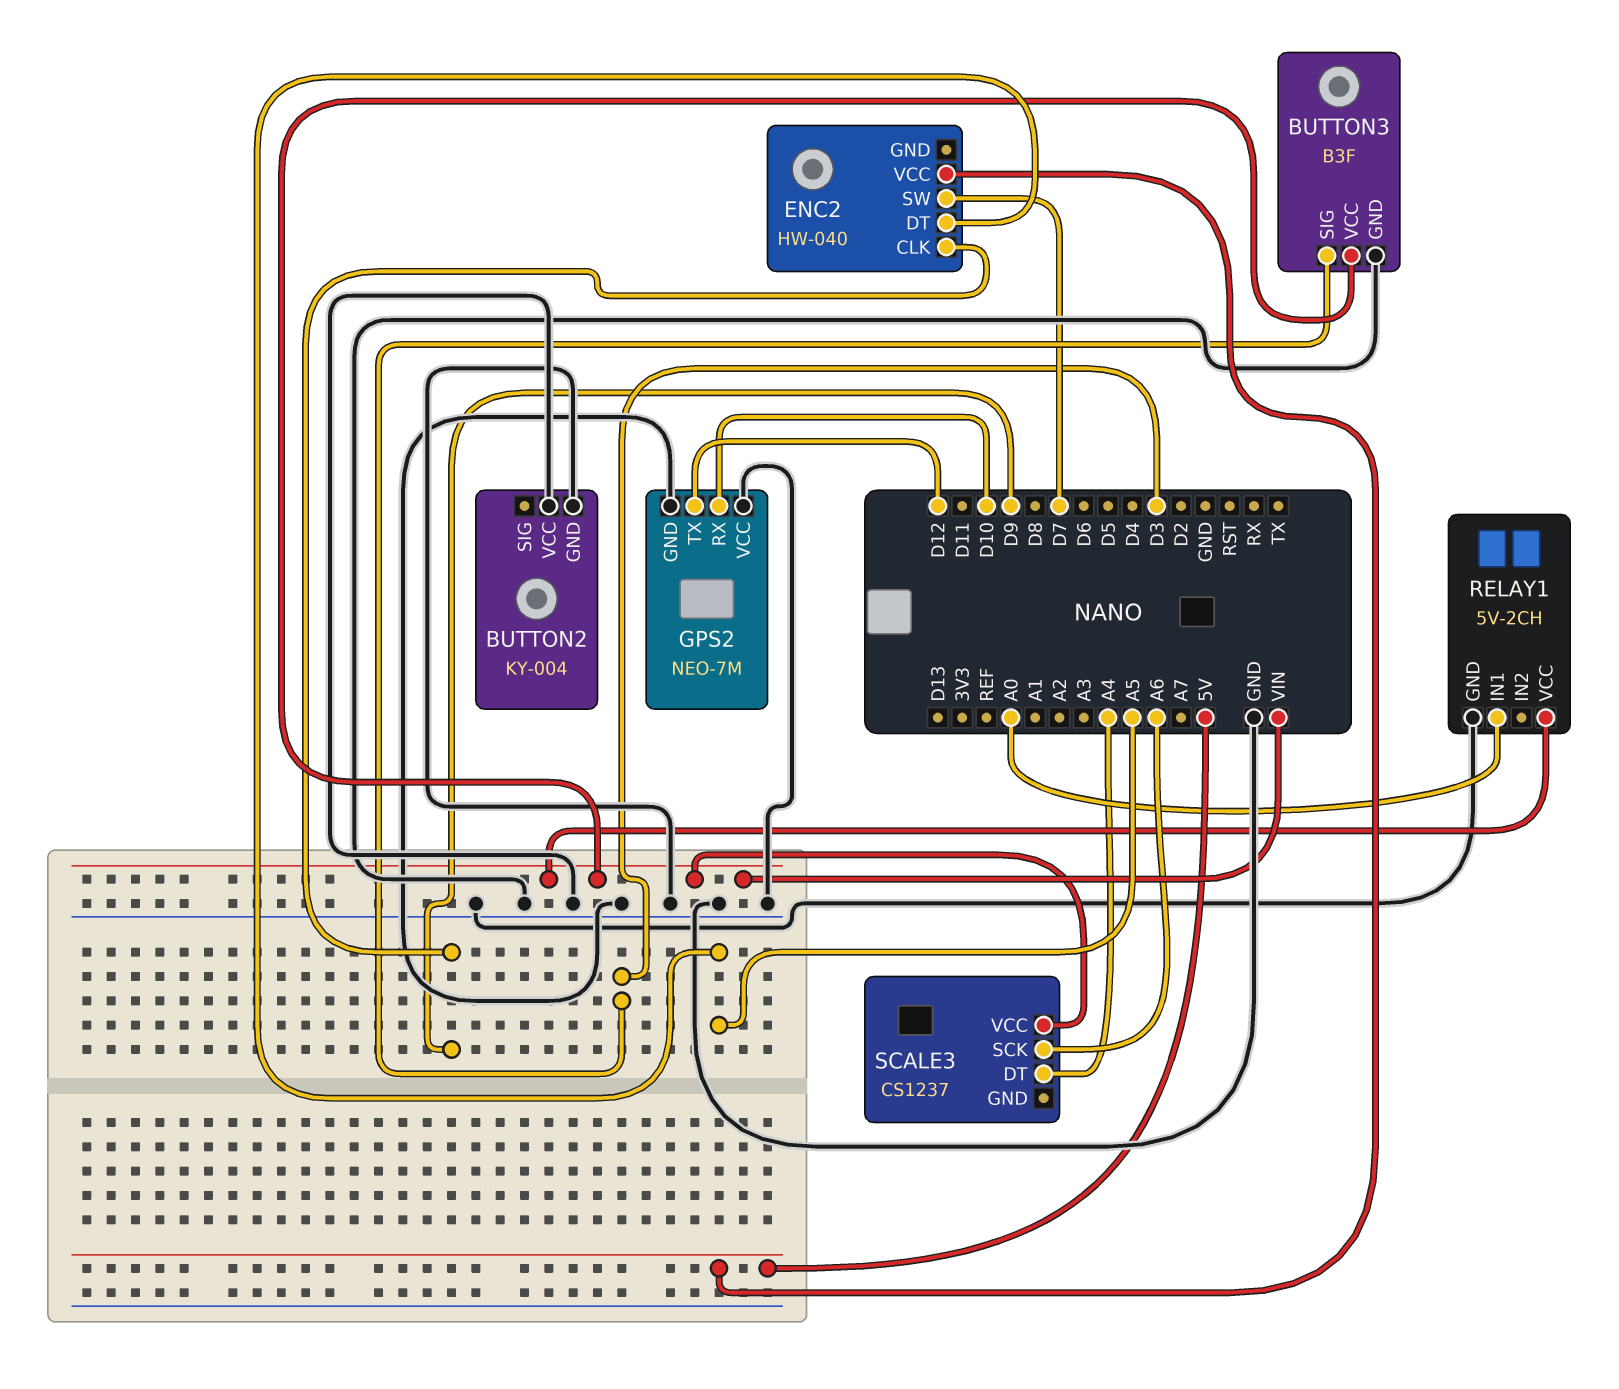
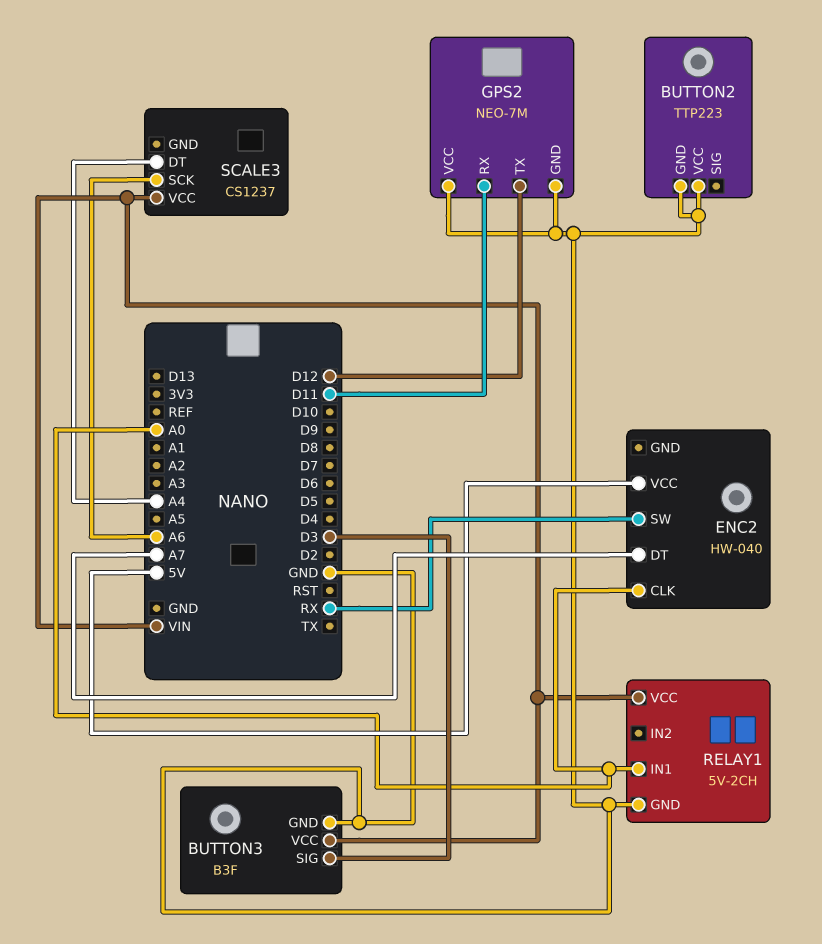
BUTTON2: KY-004 -> TTP223
ENC2 pin CLK: D9 -> A0
ENC2 pin DT: A5 -> A7
ENC2 pin SW: D7 -> RX
GPS2 pin RX: D10 -> D11

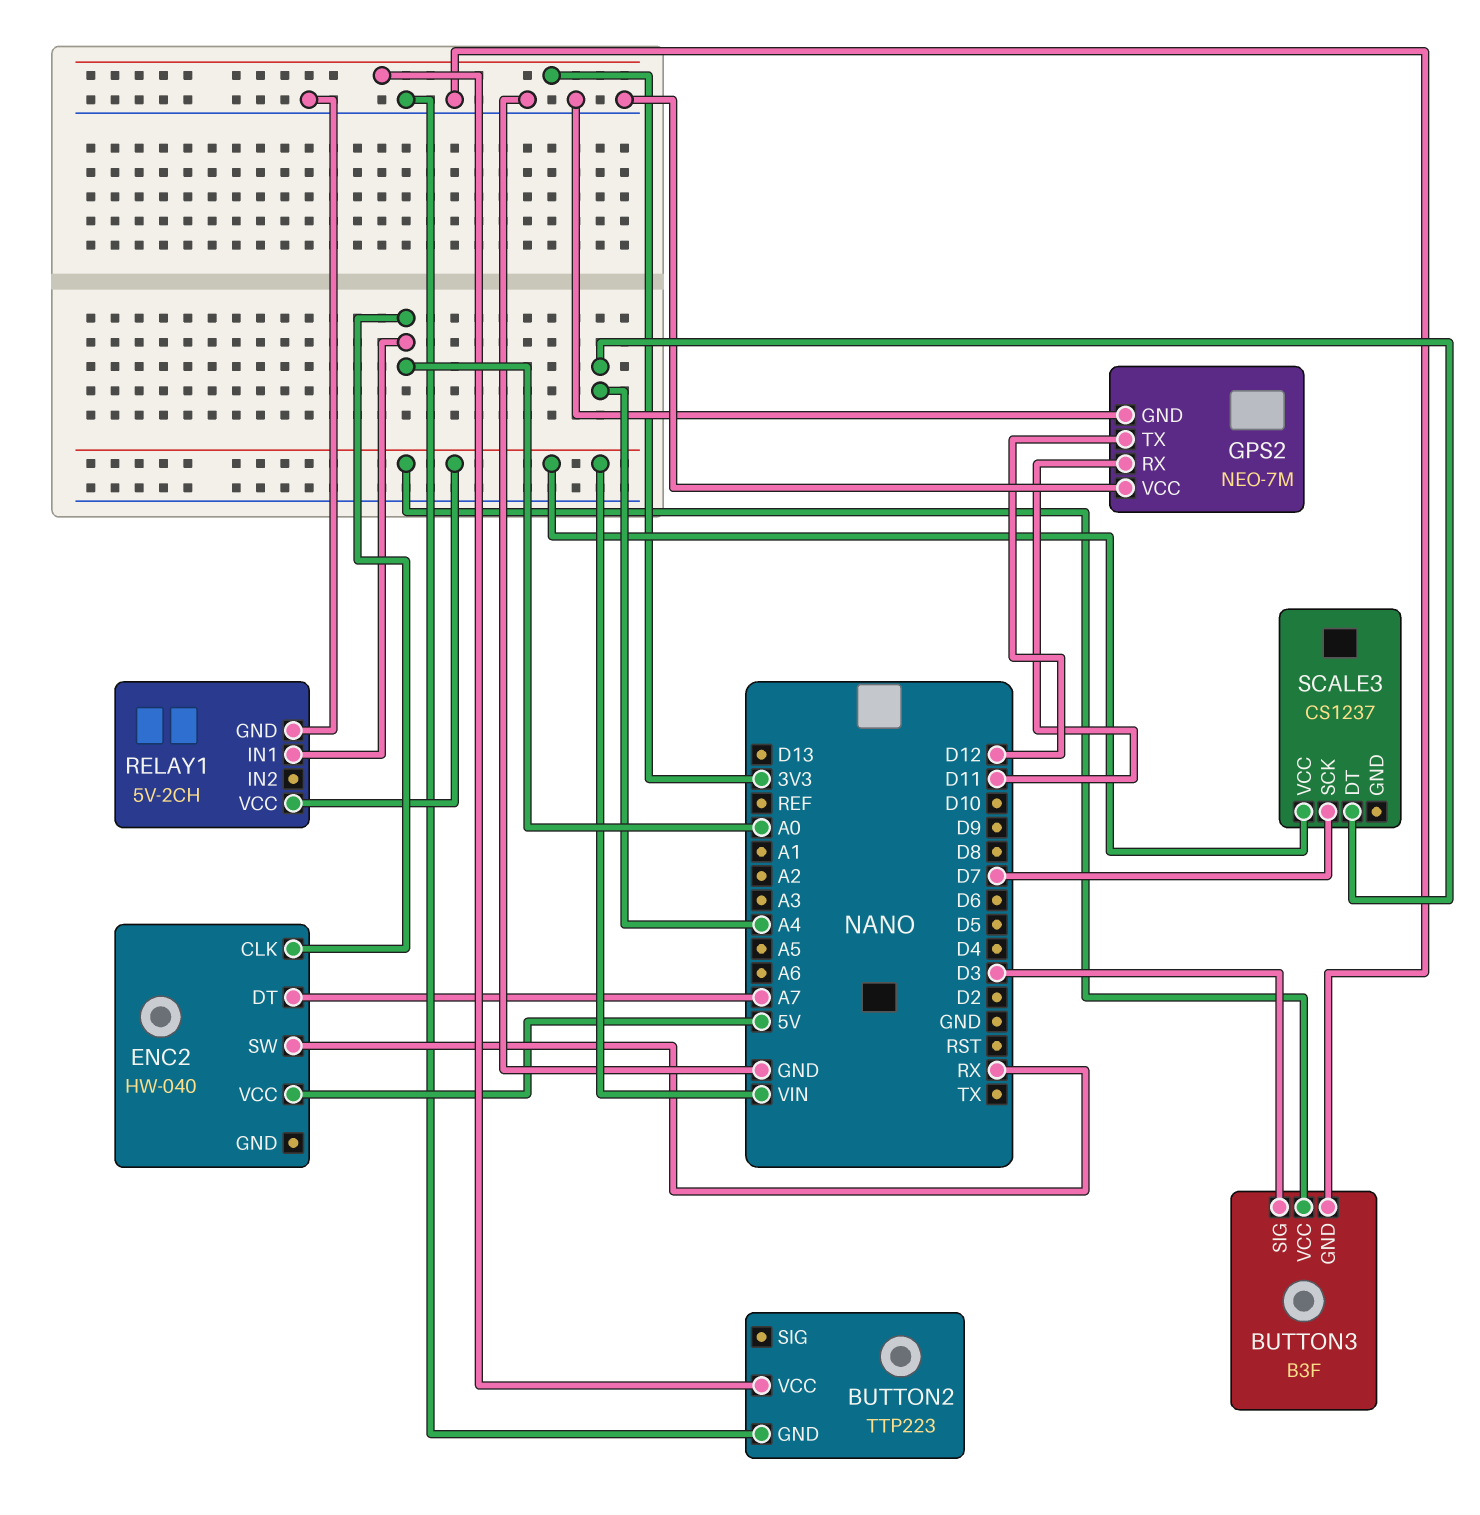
BUTTON2 pin VCC: GND -> 3V3
SCALE3 pin SCK: A6 -> D7

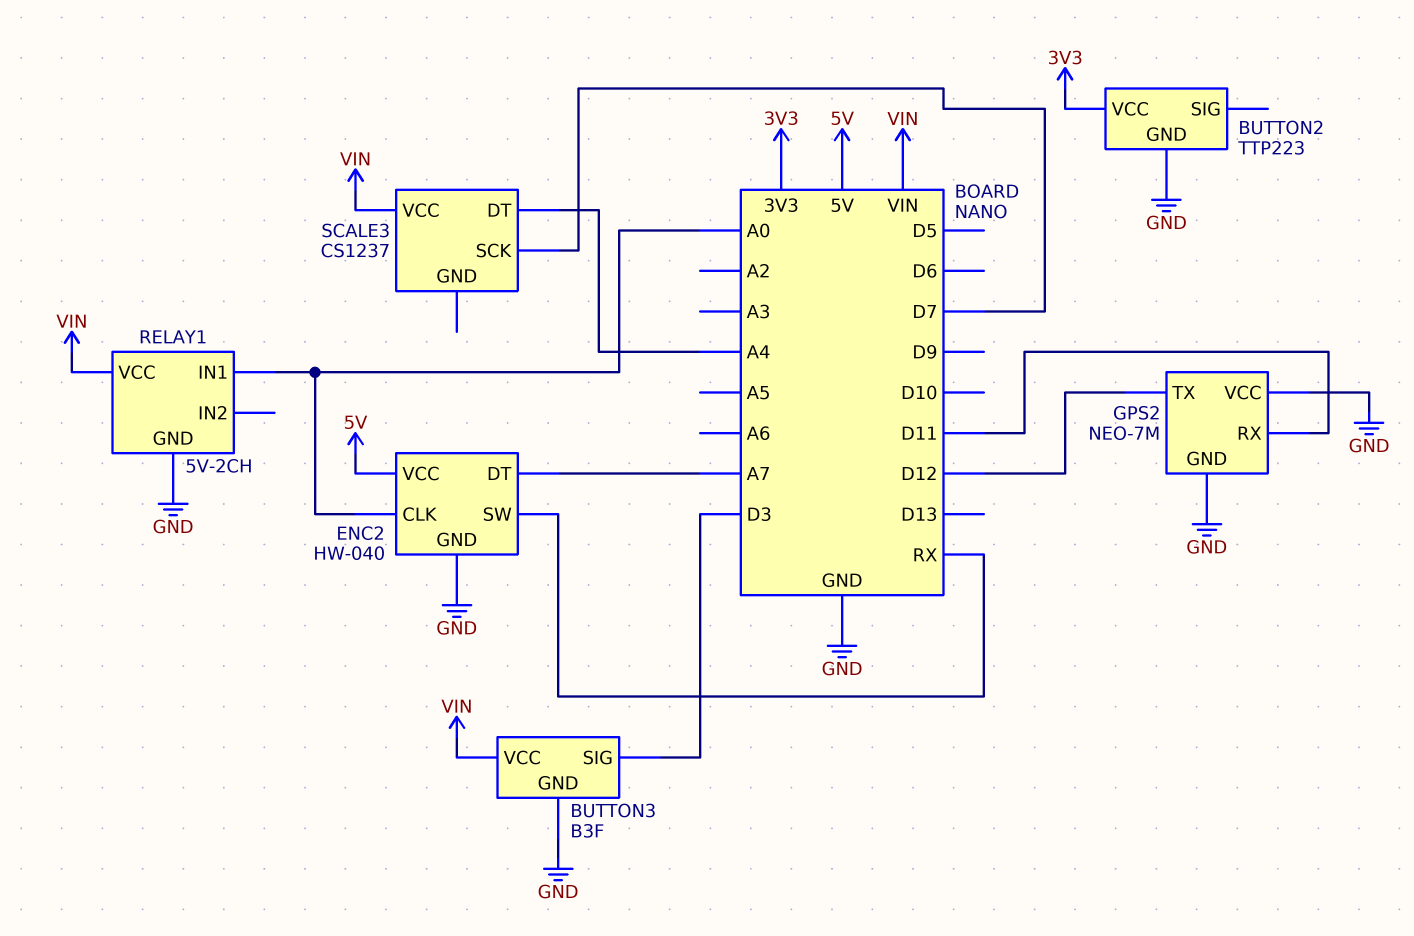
ENC2 pin GND: none -> GND

